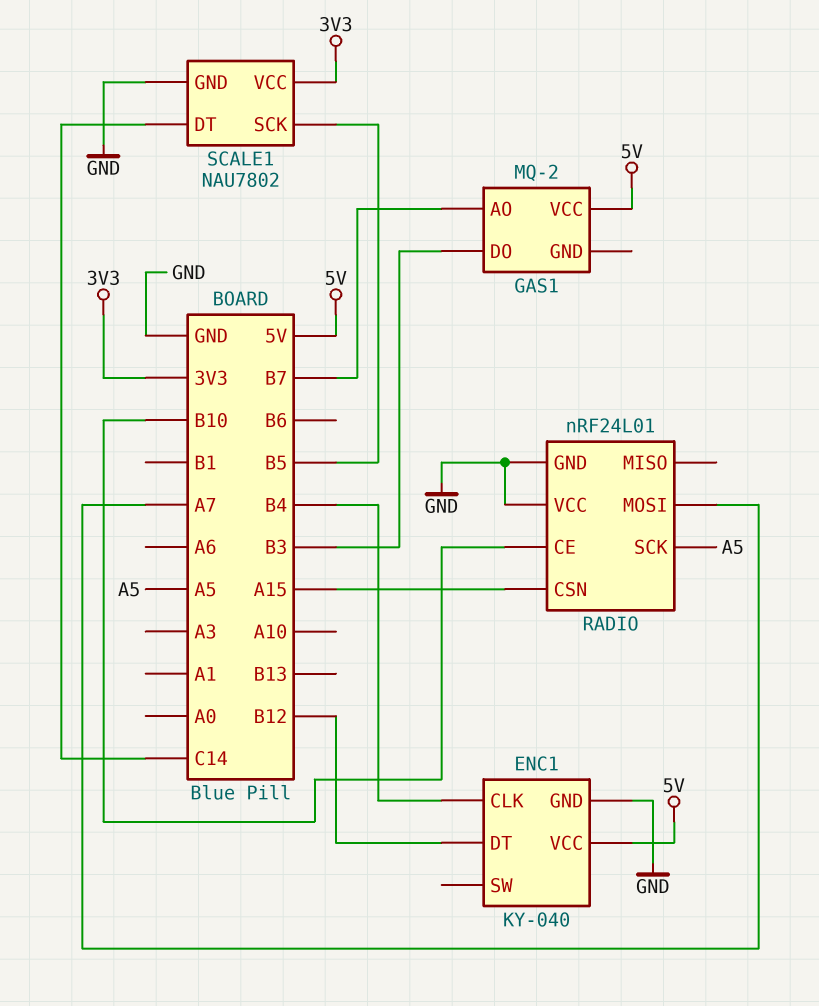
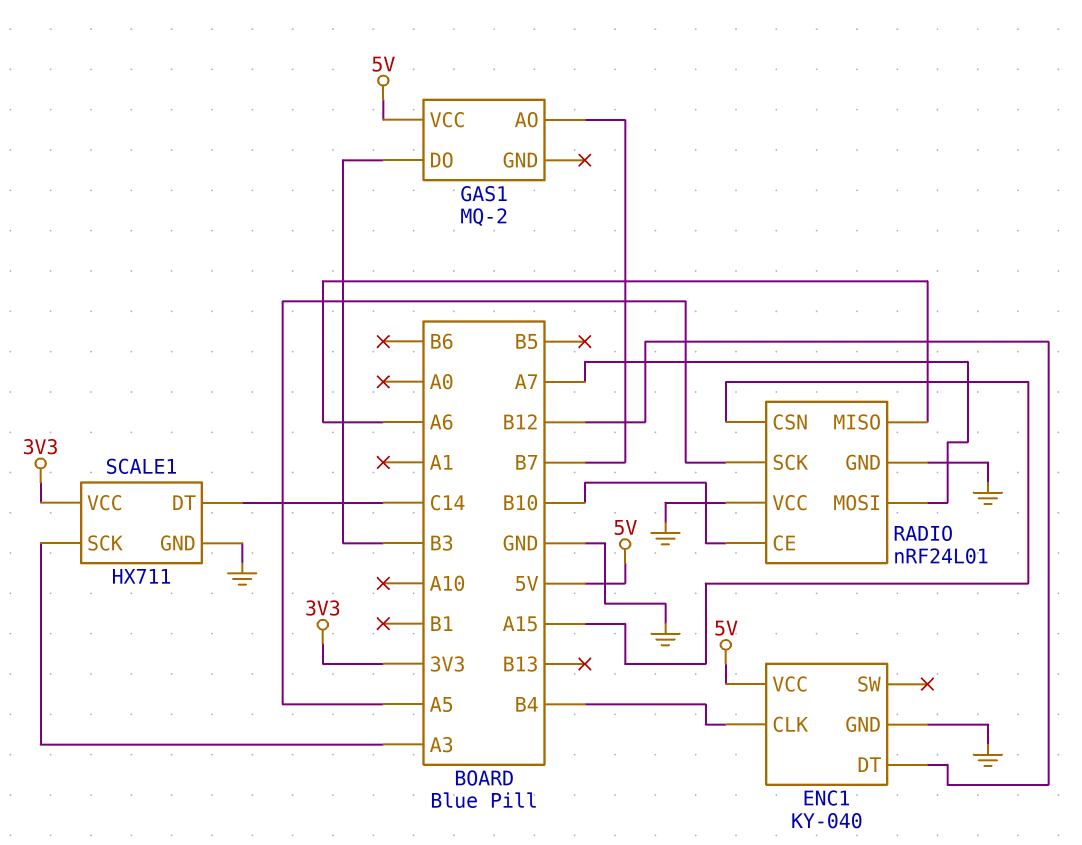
RADIO pin MISO: none -> A6
SCALE1: NAU7802 -> HX711
SCALE1 pin SCK: B5 -> A3

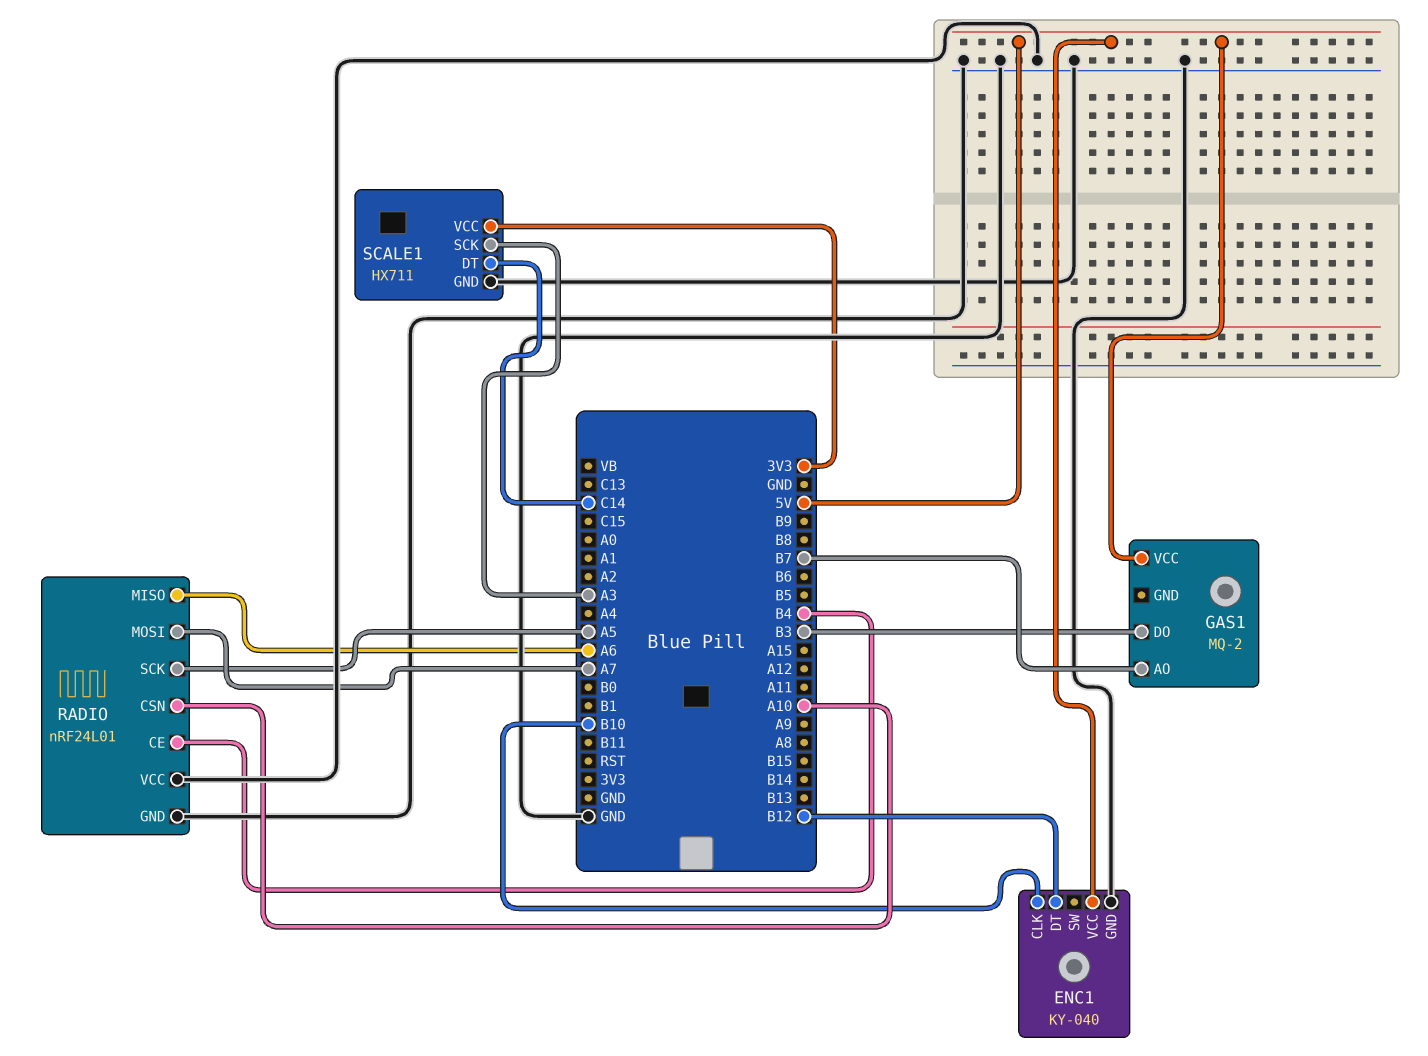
ENC1 pin CLK: B4 -> B10
RADIO pin CE: B10 -> B4
RADIO pin CSN: A15 -> A10

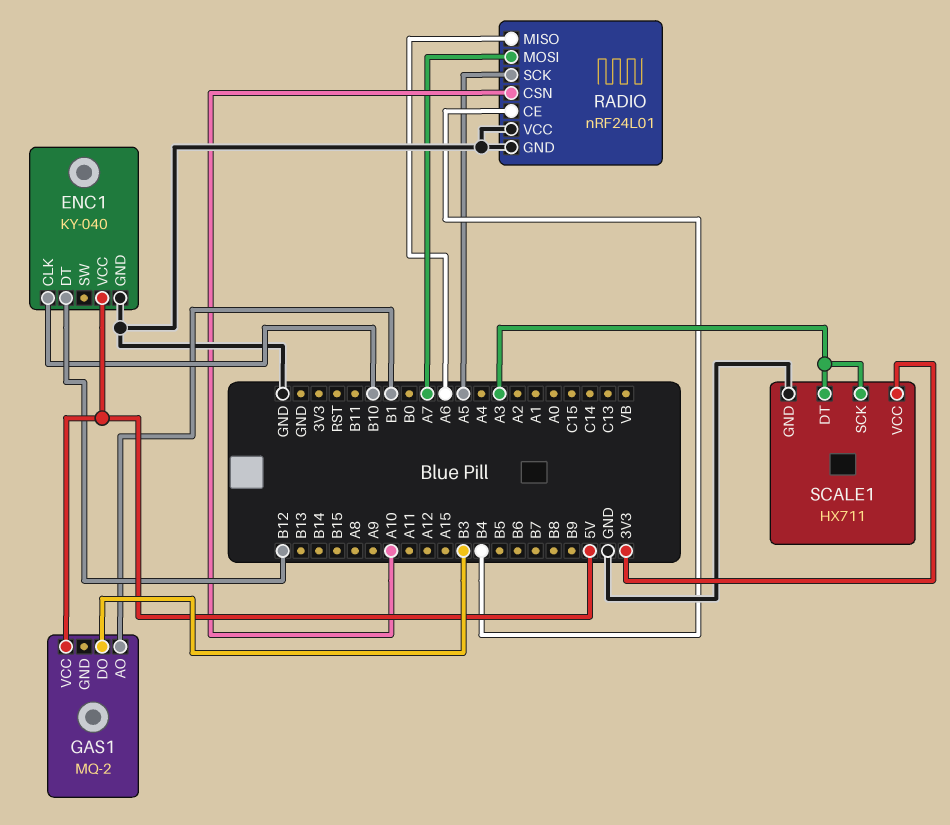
GAS1 pin AO: B7 -> B1
SCALE1 pin DT: C14 -> A3

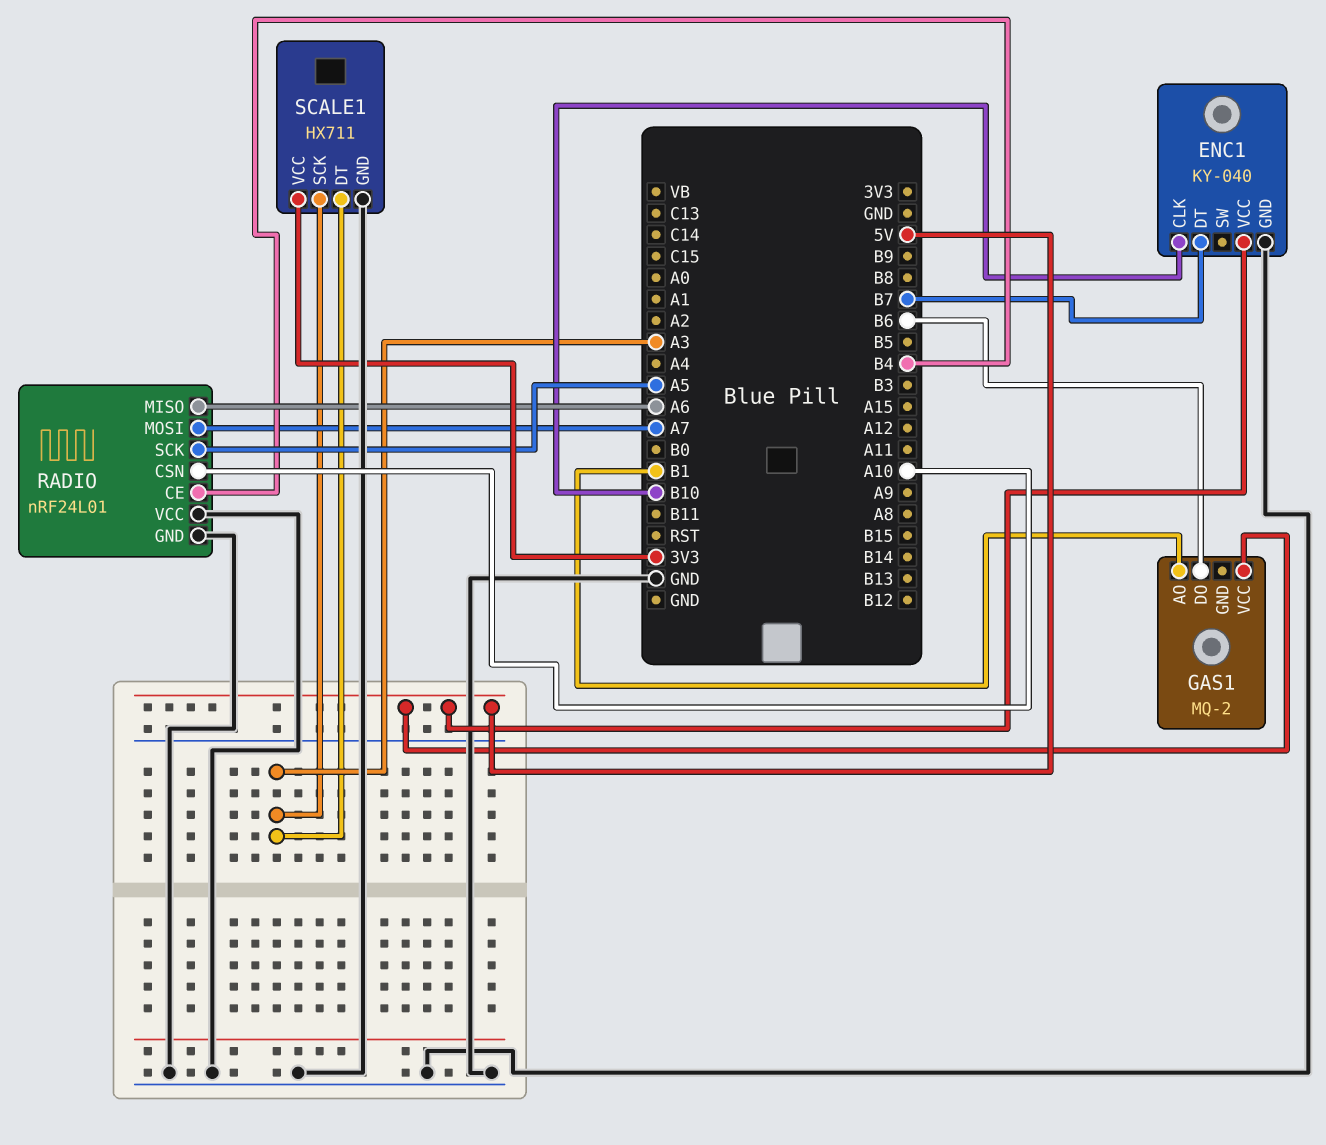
ENC1 pin DT: B12 -> B7
GAS1 pin DO: B3 -> B6

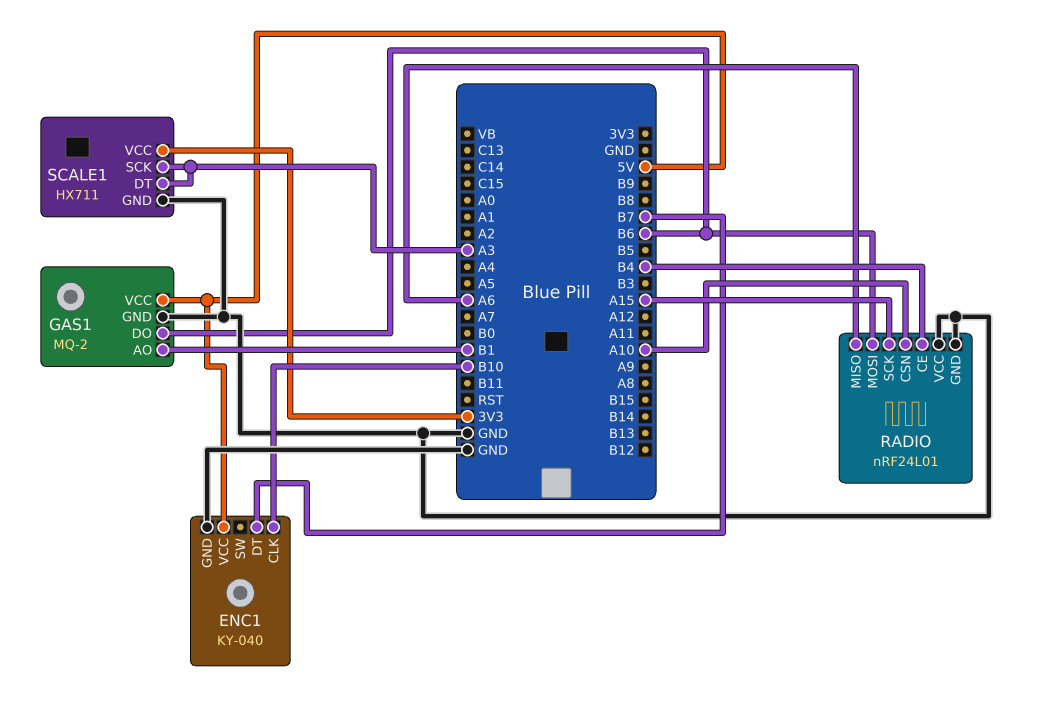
GAS1 pin GND: none -> GND
RADIO pin MOSI: A7 -> B6
RADIO pin SCK: A5 -> A15

